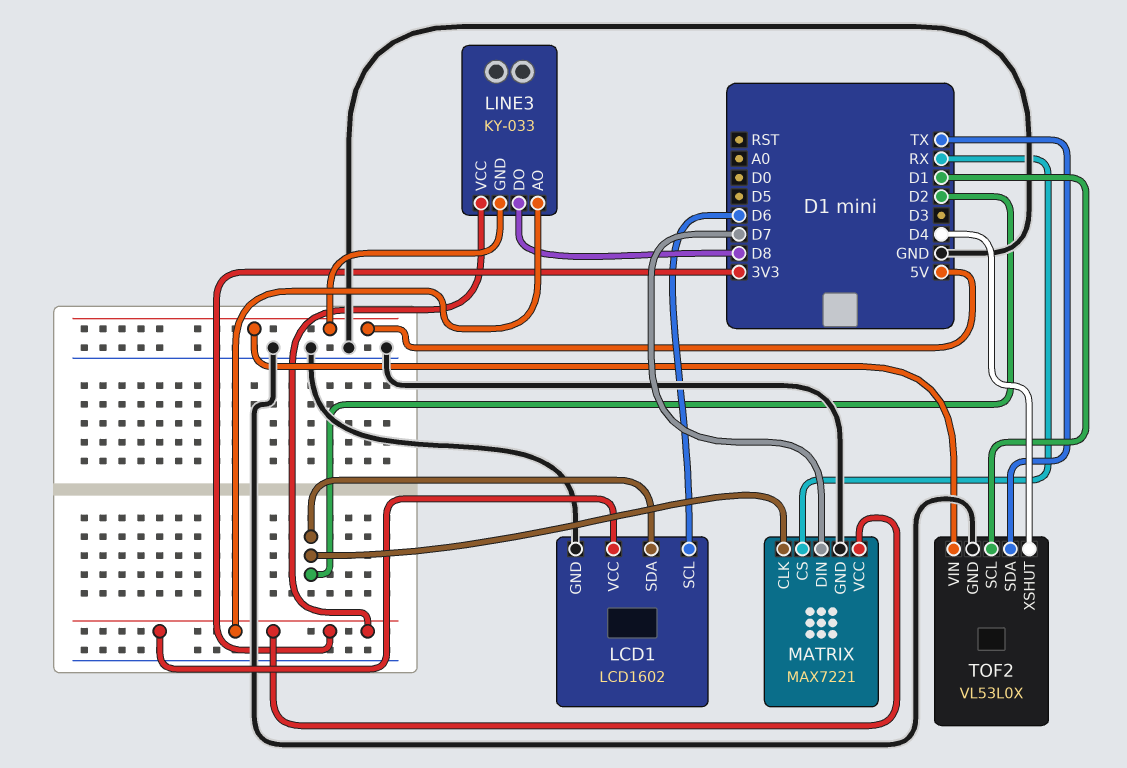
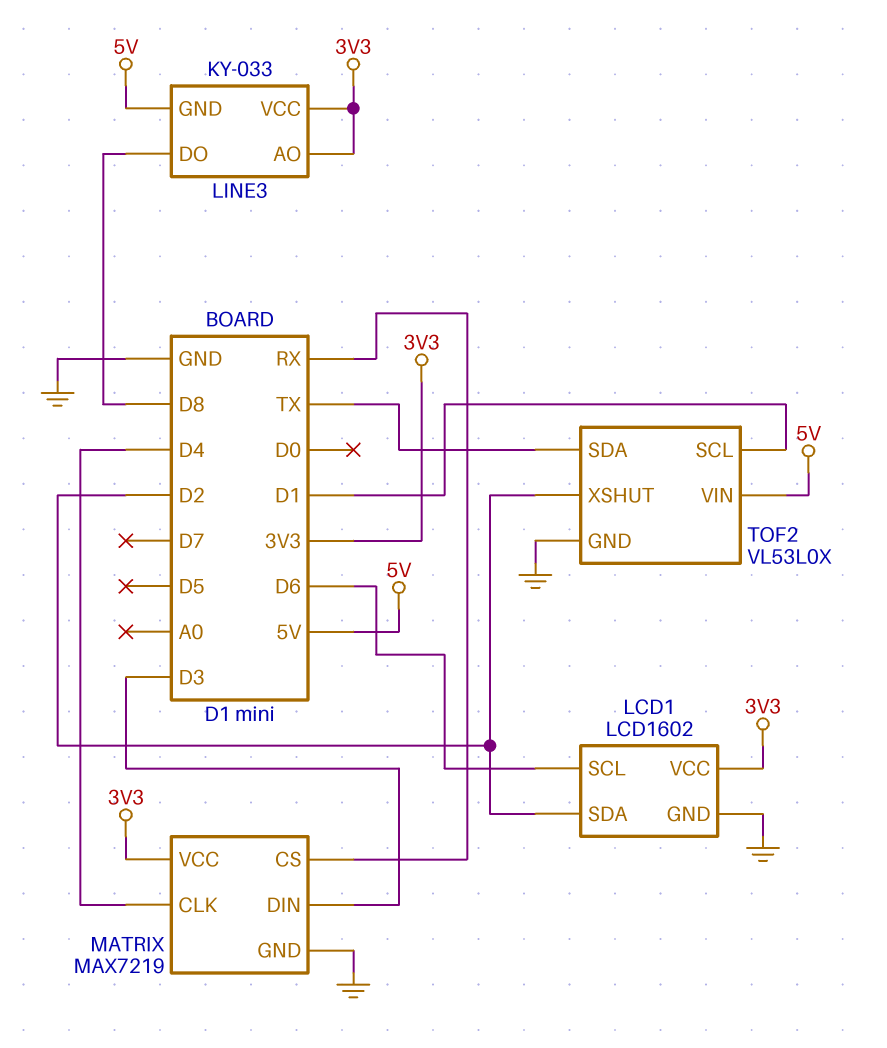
MATRIX: MAX7221 -> MAX7219
MATRIX pin CLK: D2 -> D4
MATRIX pin DIN: D7 -> D3
TOF2 pin XSHUT: D4 -> D2

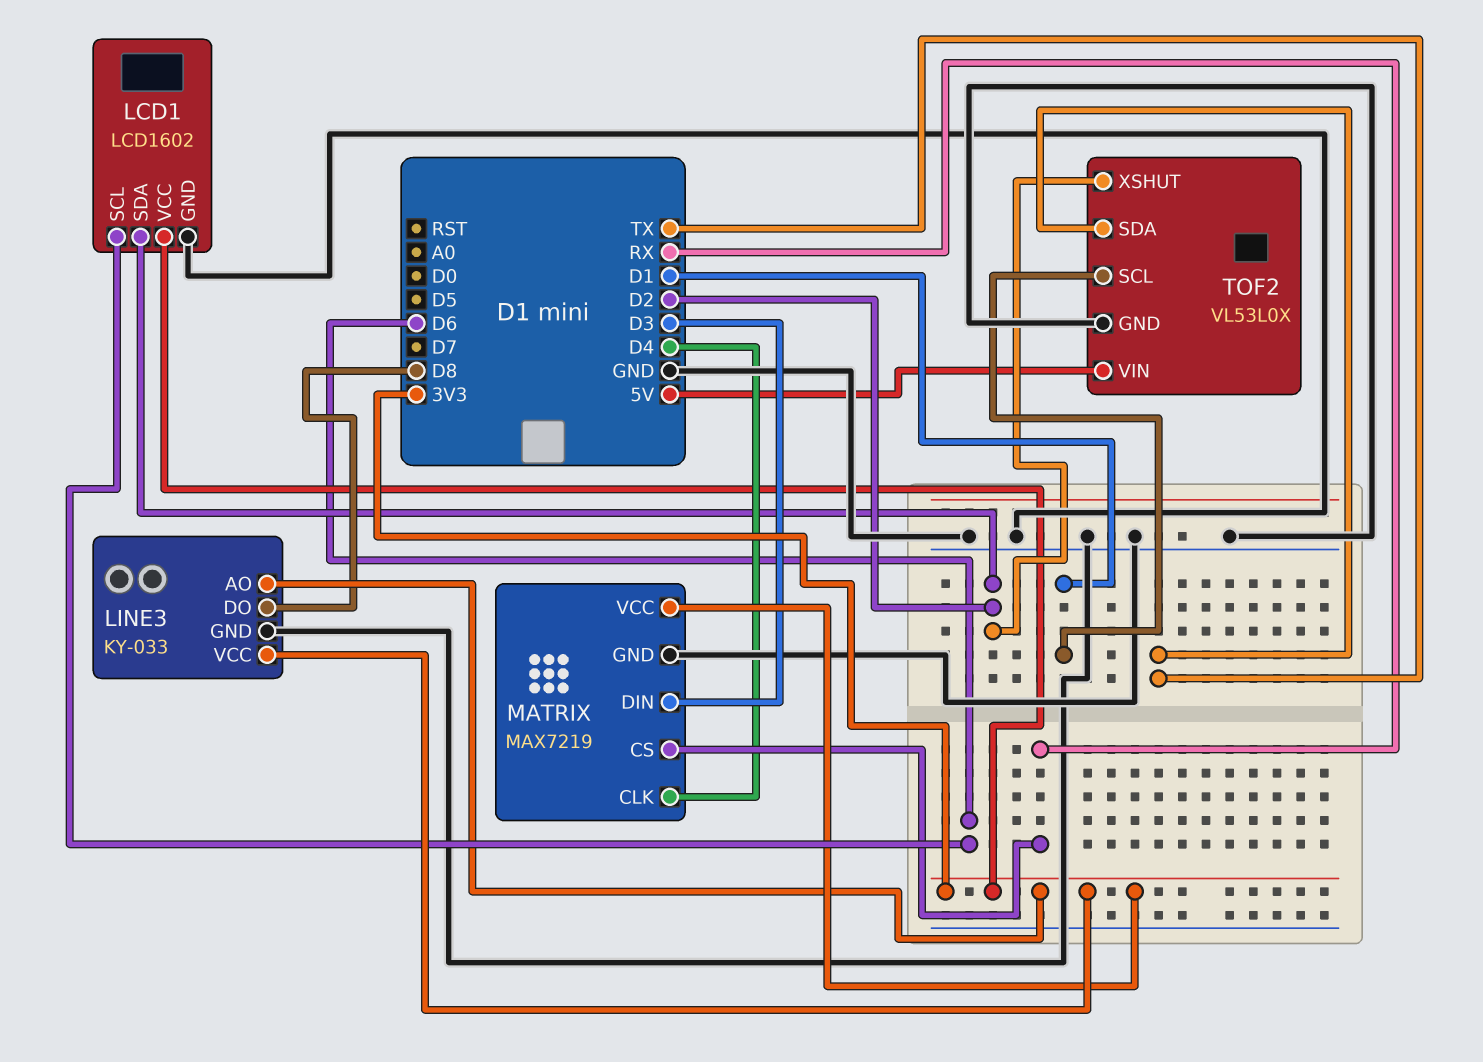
LINE3 pin GND: 5V -> GND

